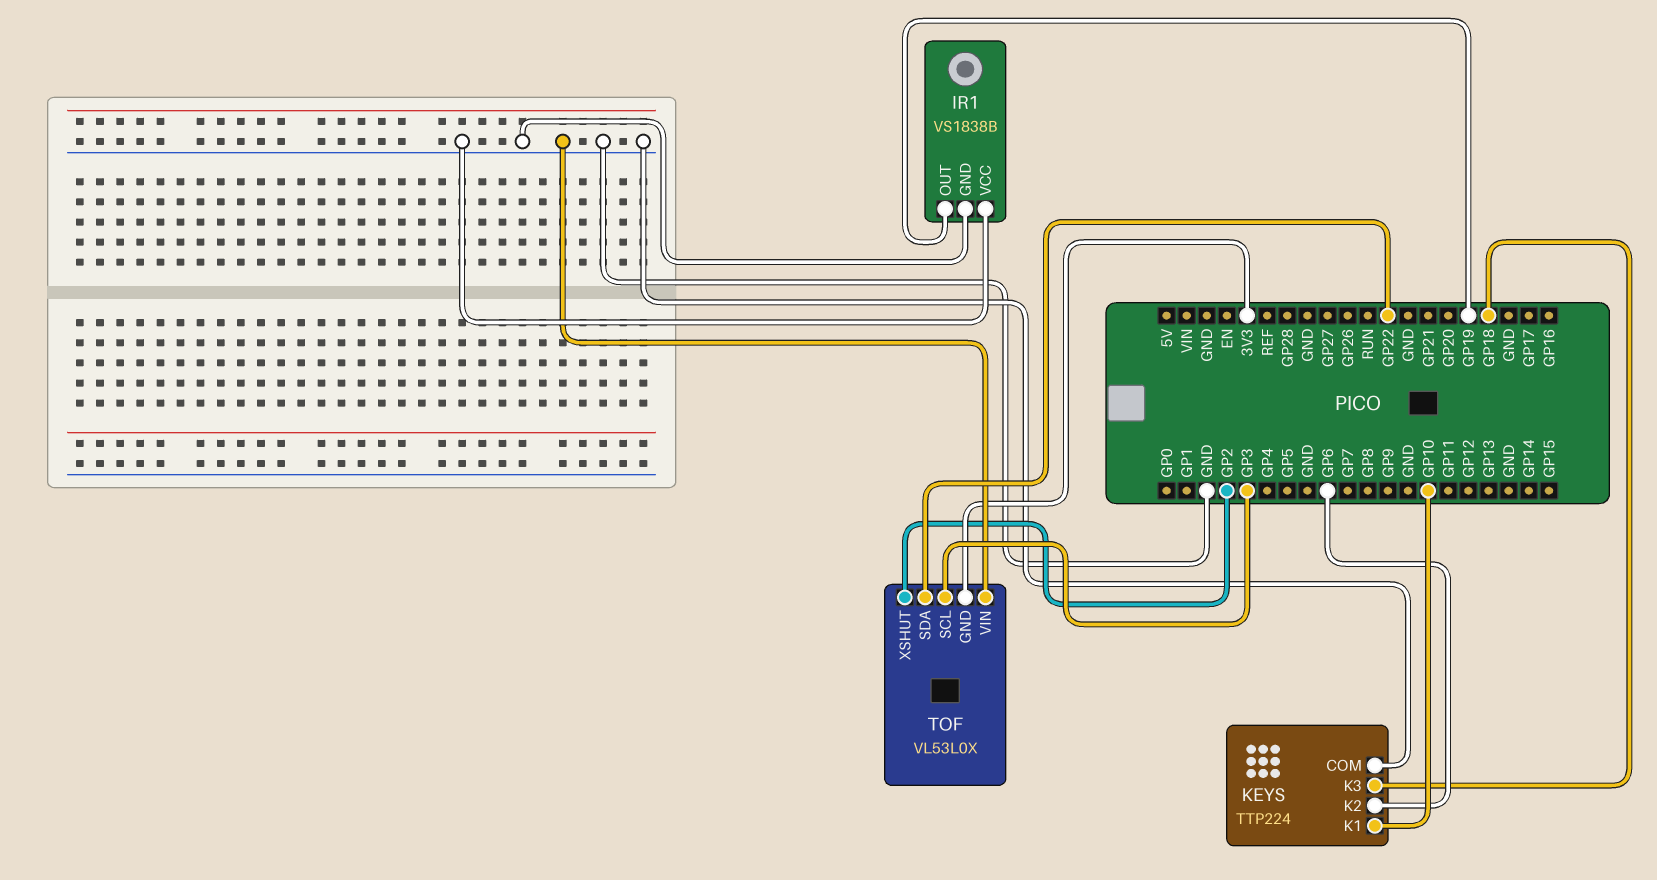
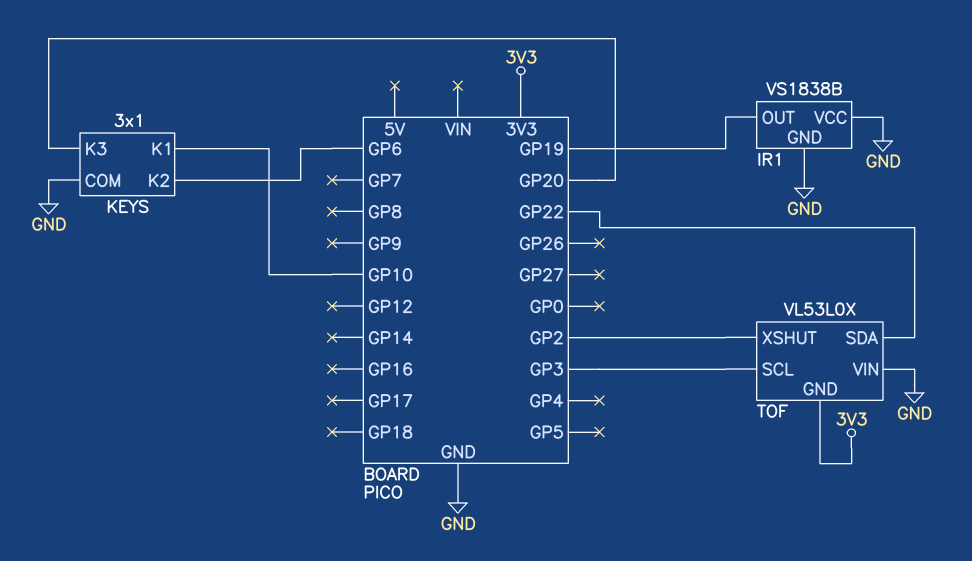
KEYS: TTP224 -> 3x1
KEYS pin K3: GP18 -> GP20

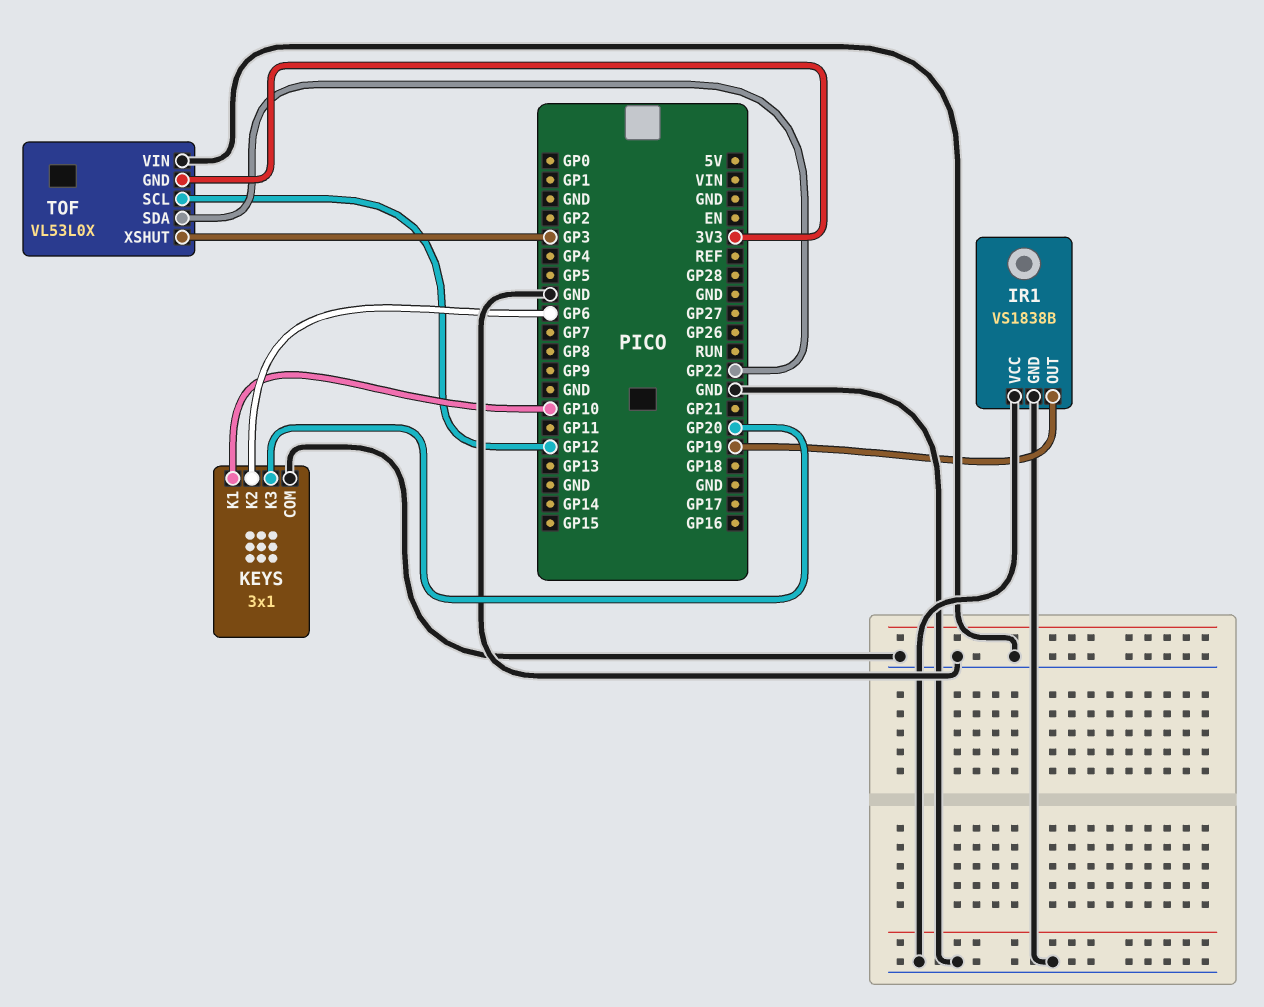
TOF pin SCL: GP3 -> GP12
TOF pin XSHUT: GP2 -> GP3

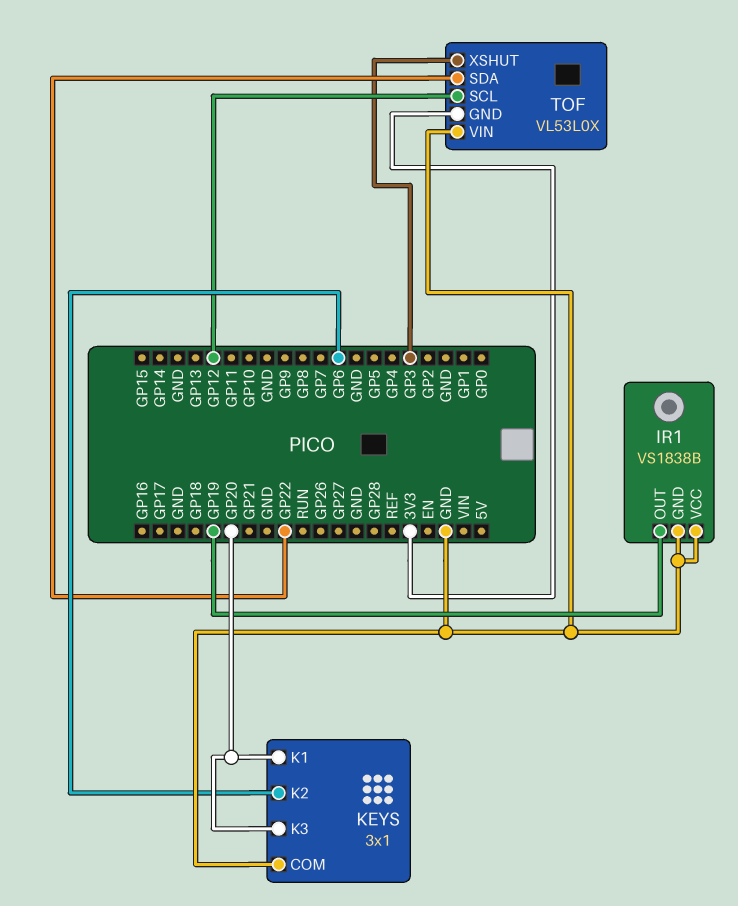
KEYS pin K1: GP10 -> GP20

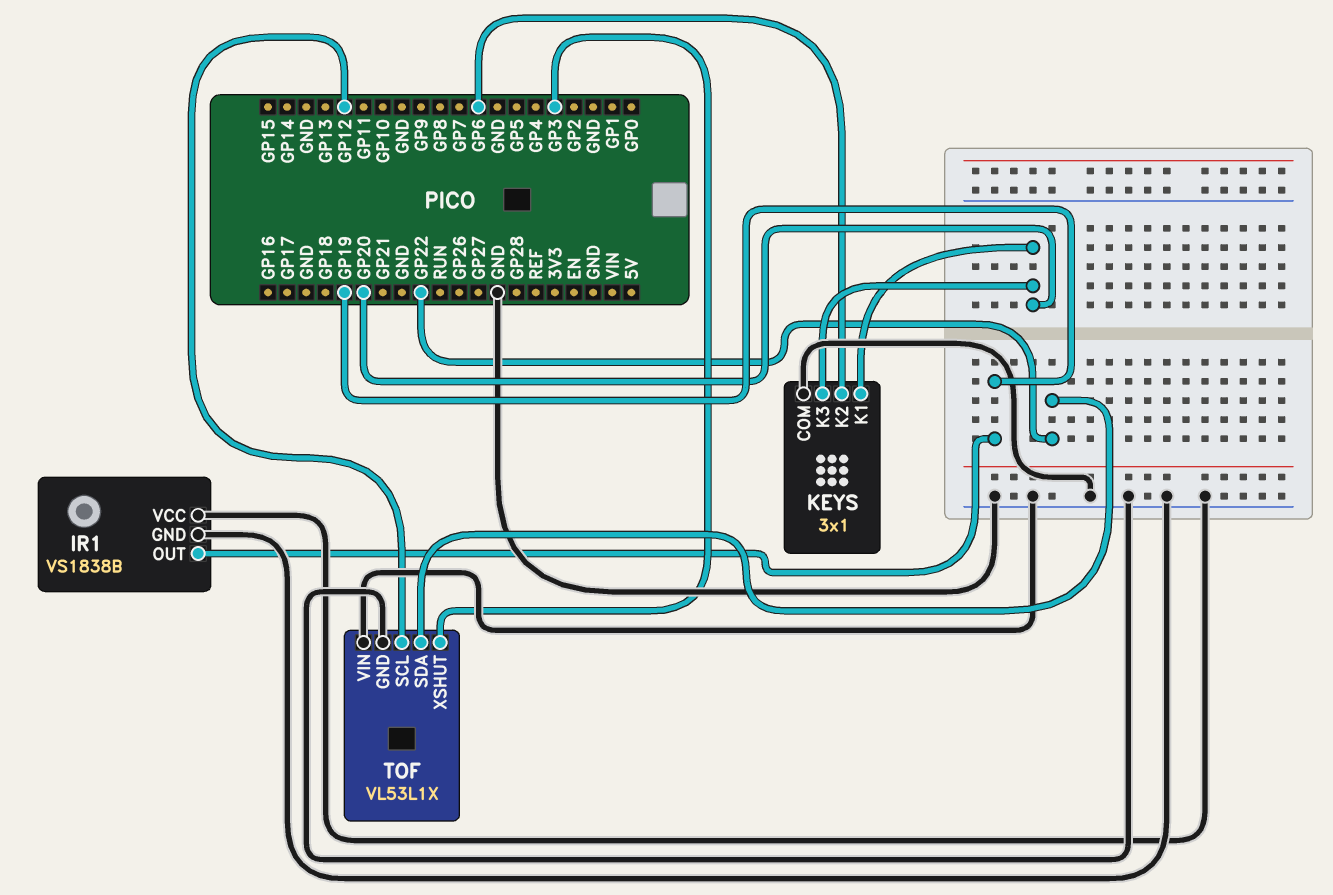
TOF: VL53L0X -> VL53L1X
TOF pin GND: 3V3 -> GND

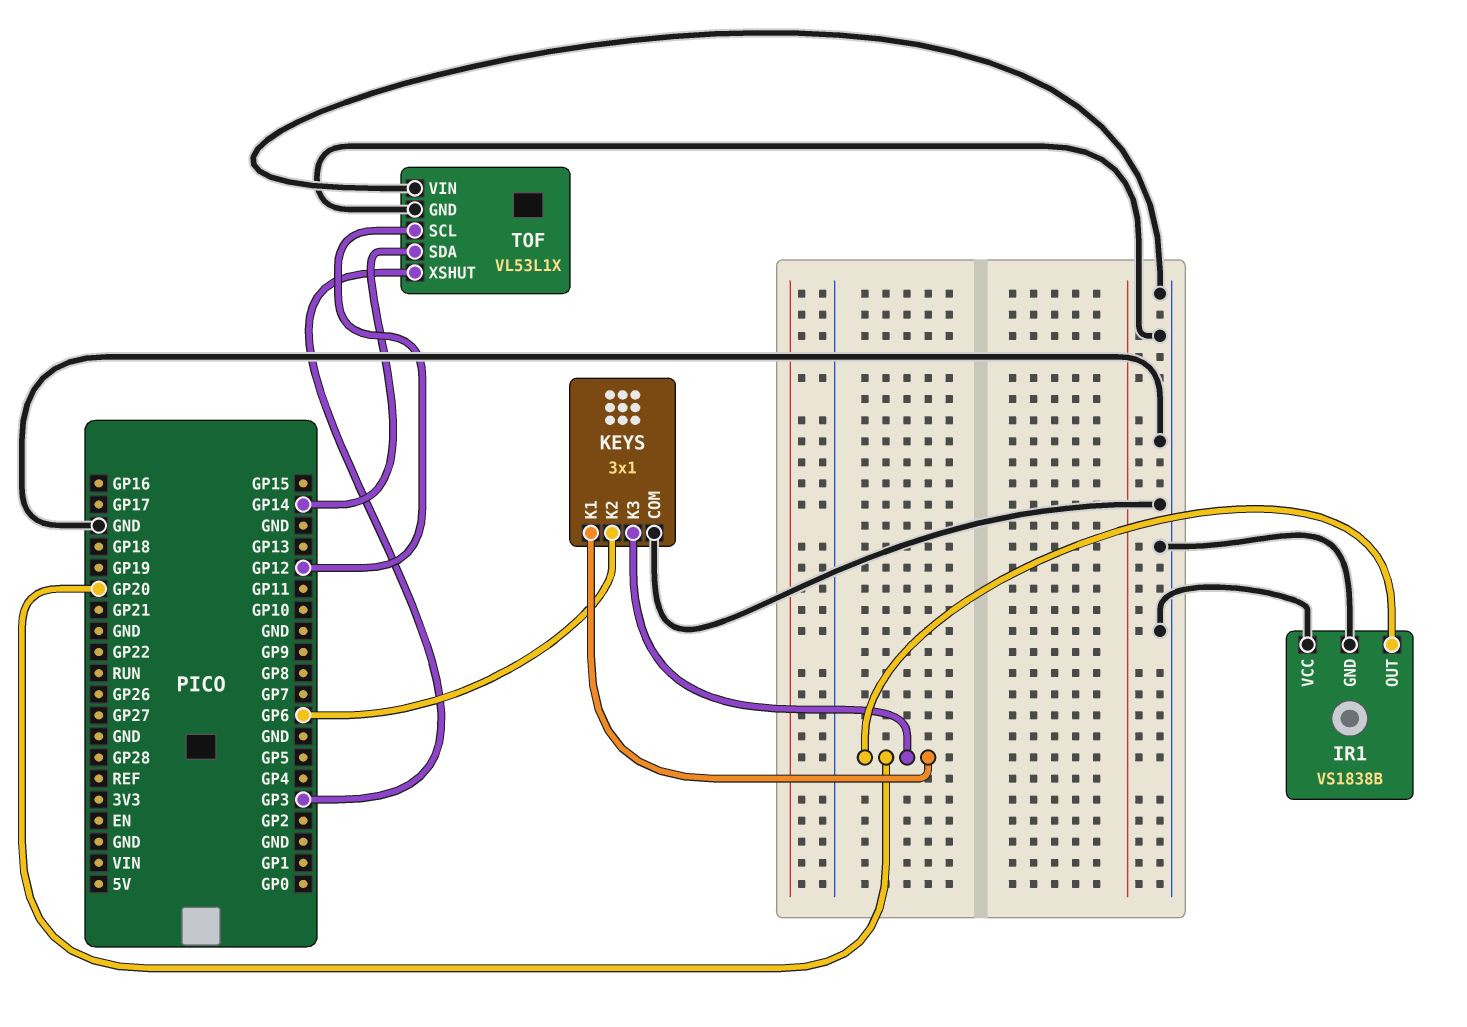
IR1 pin OUT: GP19 -> GP20
TOF pin SDA: GP22 -> GP14

